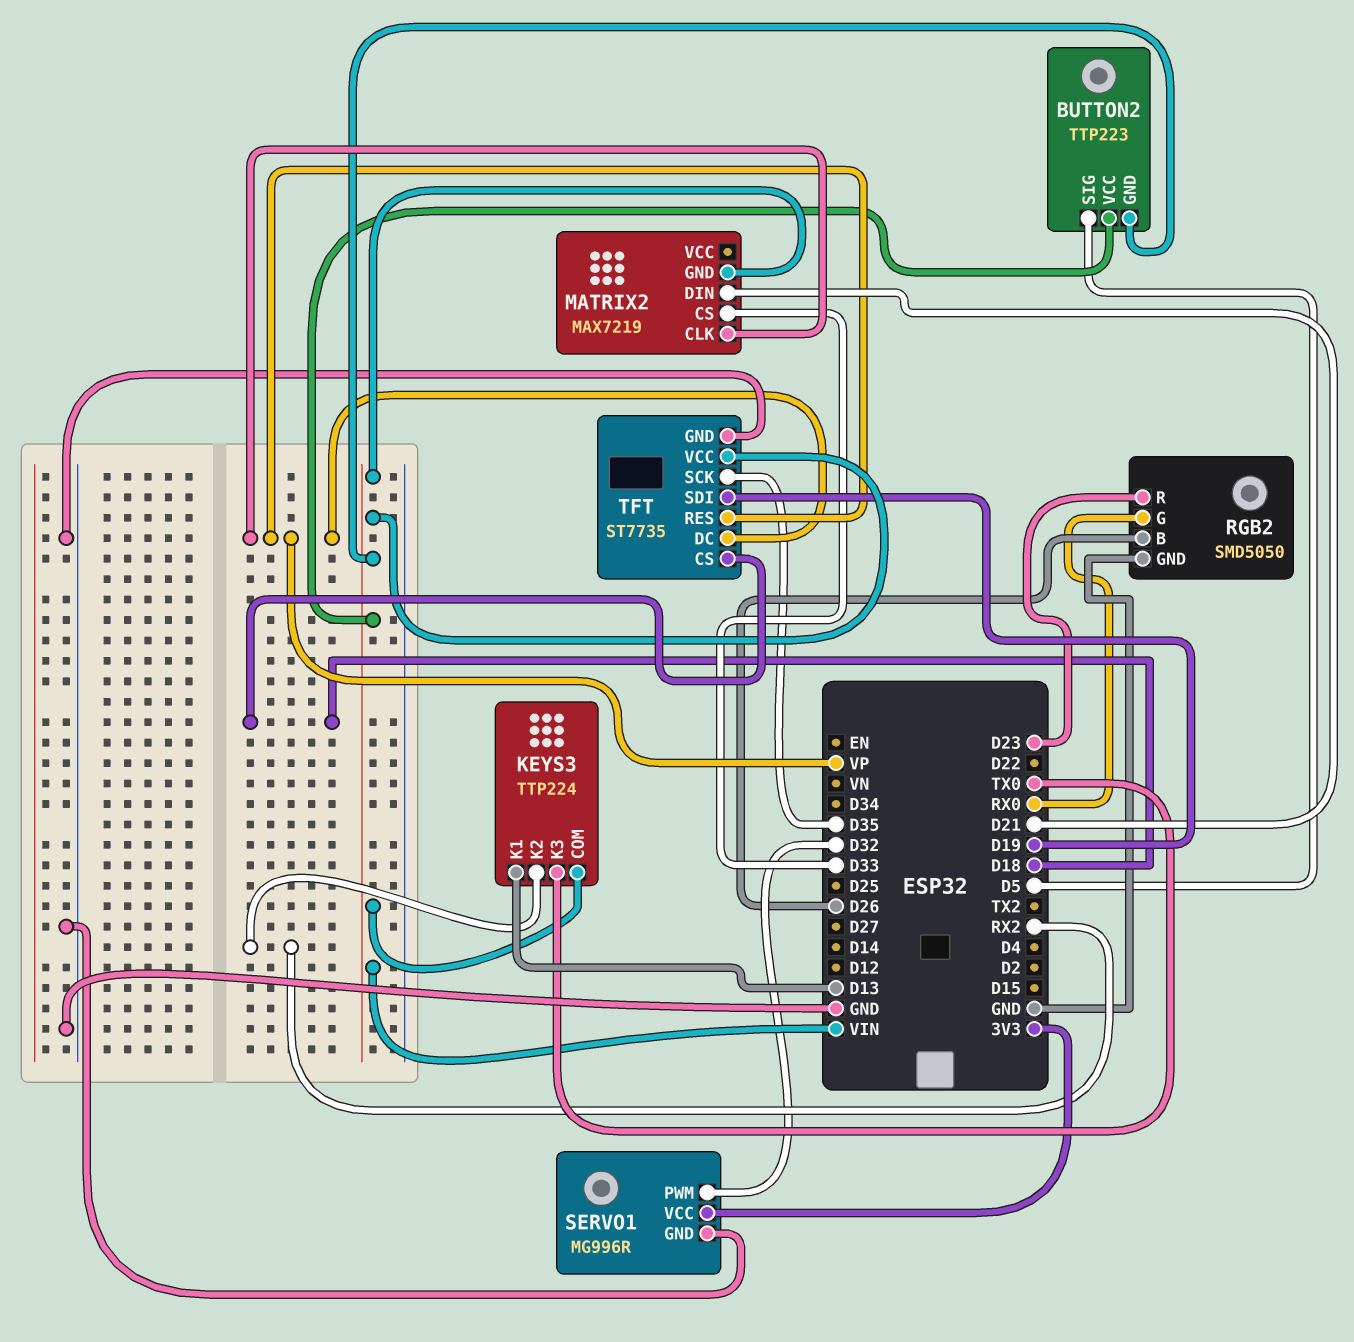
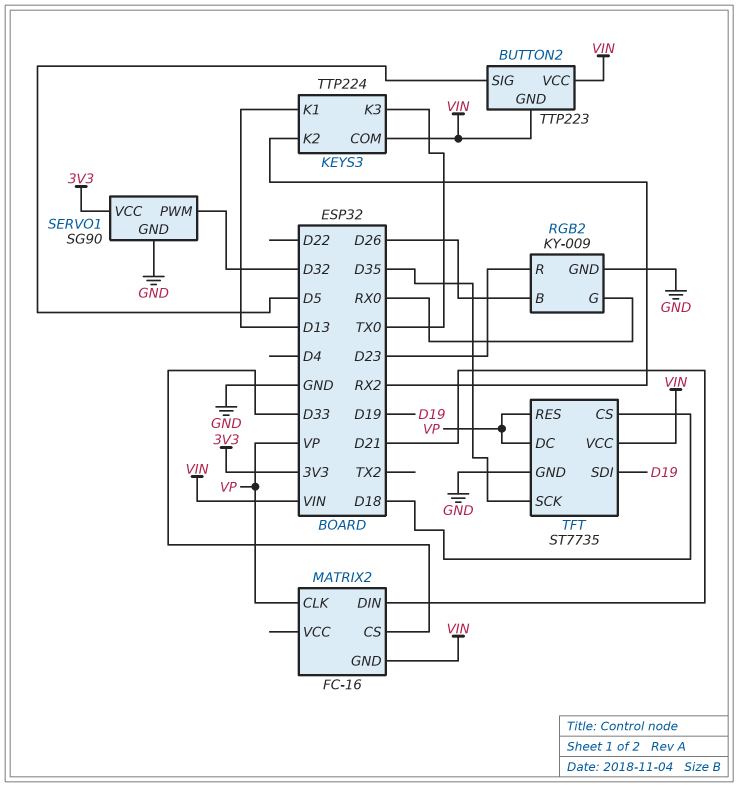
MATRIX2: MAX7219 -> FC-16
RGB2: SMD5050 -> KY-009
SERVO1: MG996R -> SG90

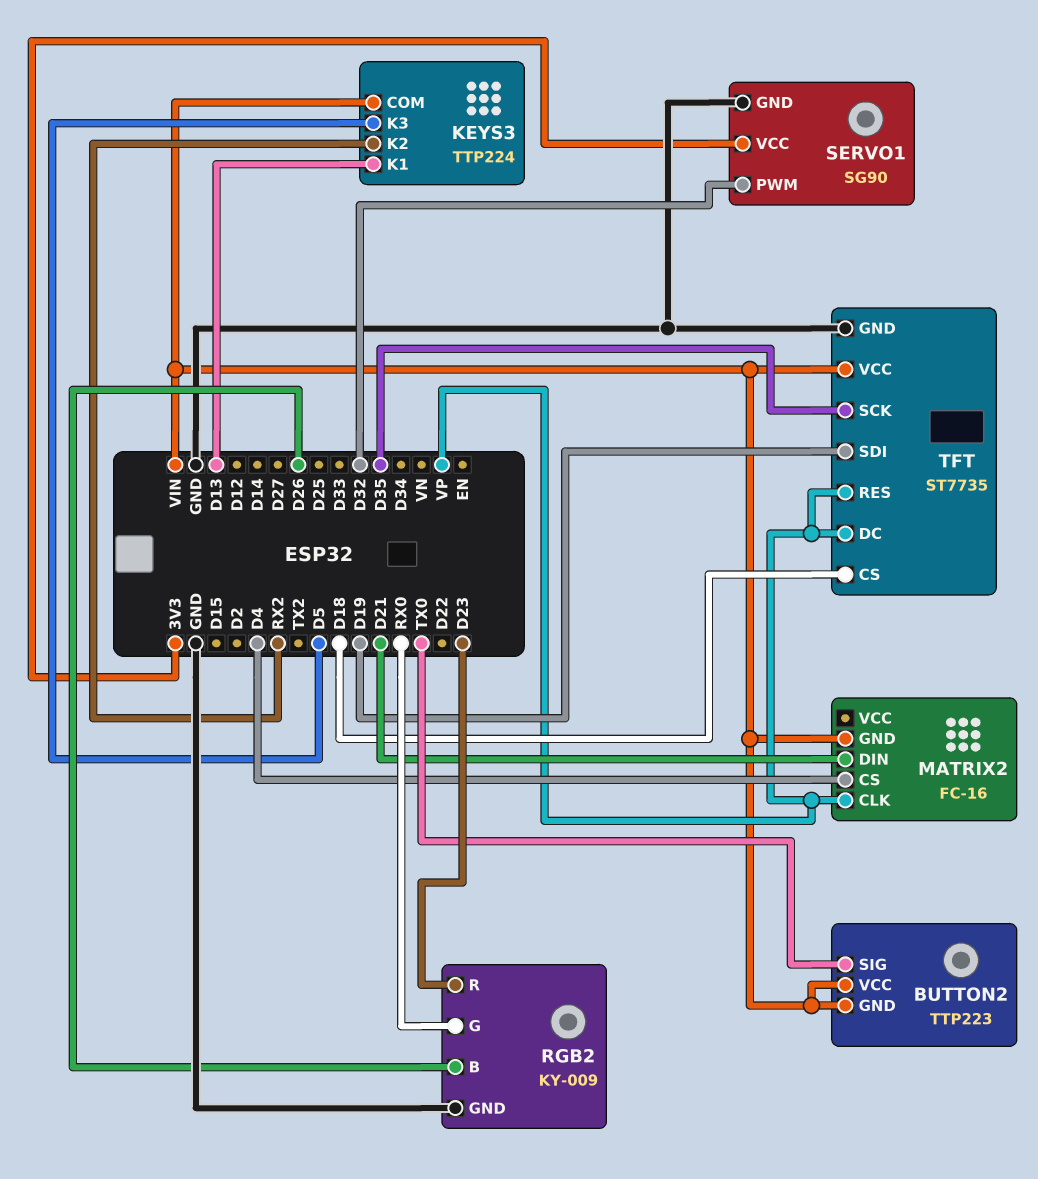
BUTTON2 pin SIG: D5 -> TX0
KEYS3 pin K3: TX0 -> D5
MATRIX2 pin CS: D33 -> D4

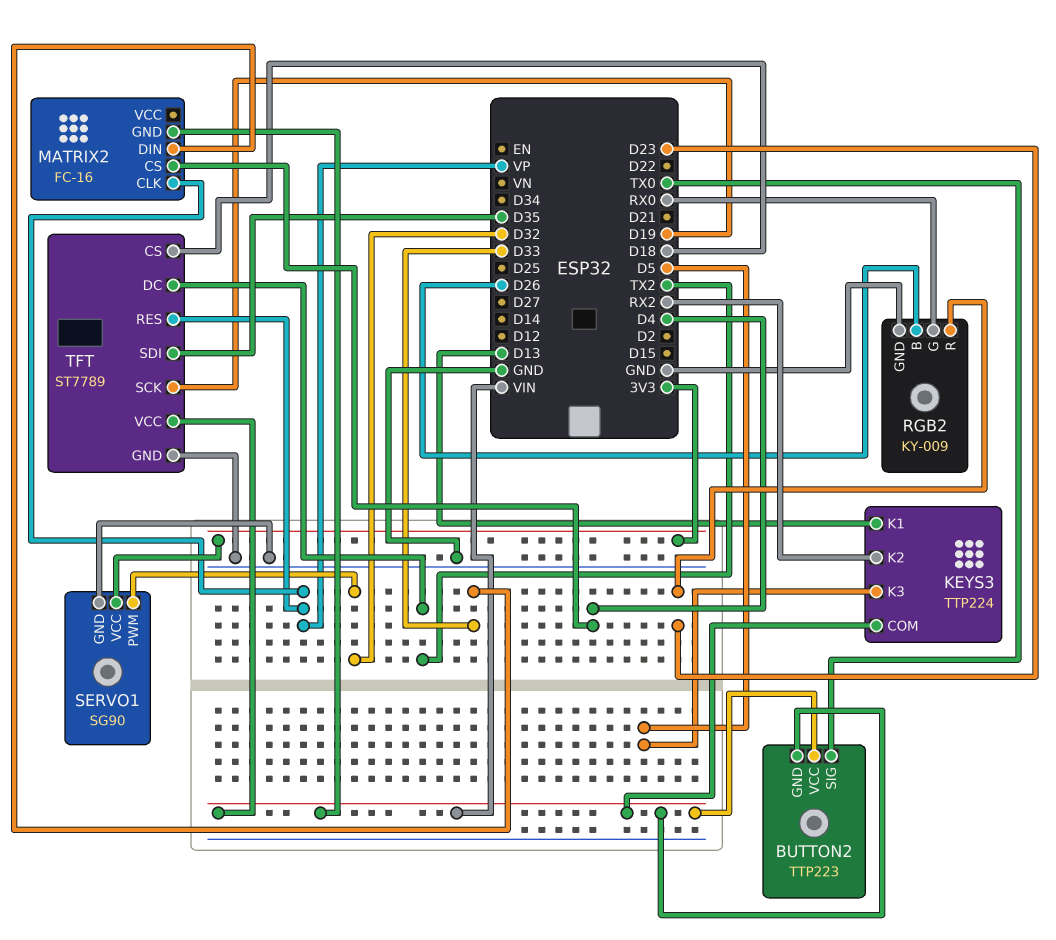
MATRIX2 pin DIN: D21 -> D33
TFT: ST7735 -> ST7789
TFT pin DC: VP -> TX2
TFT pin SCK: D35 -> D19
TFT pin SDI: D19 -> D35

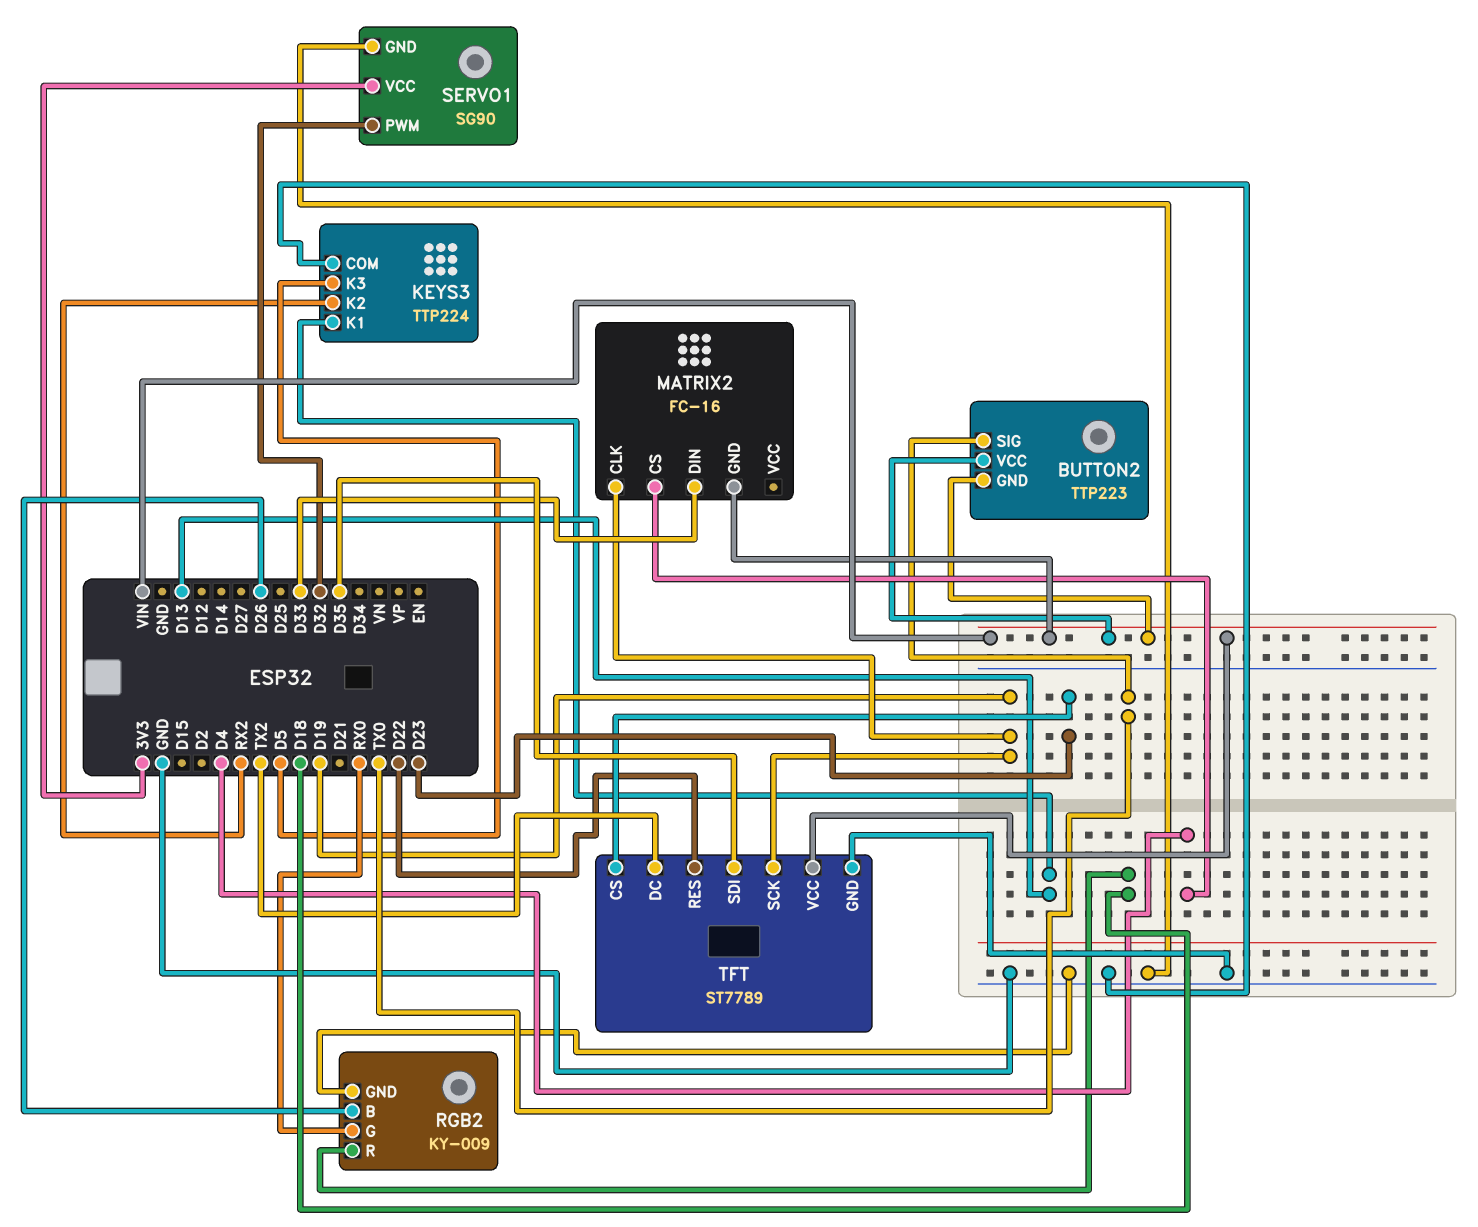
KEYS3 pin COM: VIN -> GND
MATRIX2 pin CLK: VP -> D19
RGB2 pin R: D23 -> D18
TFT pin CS: D18 -> D23
TFT pin RES: VP -> D22

